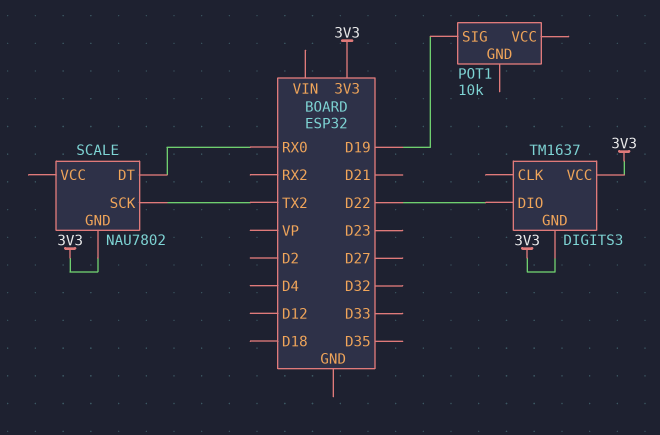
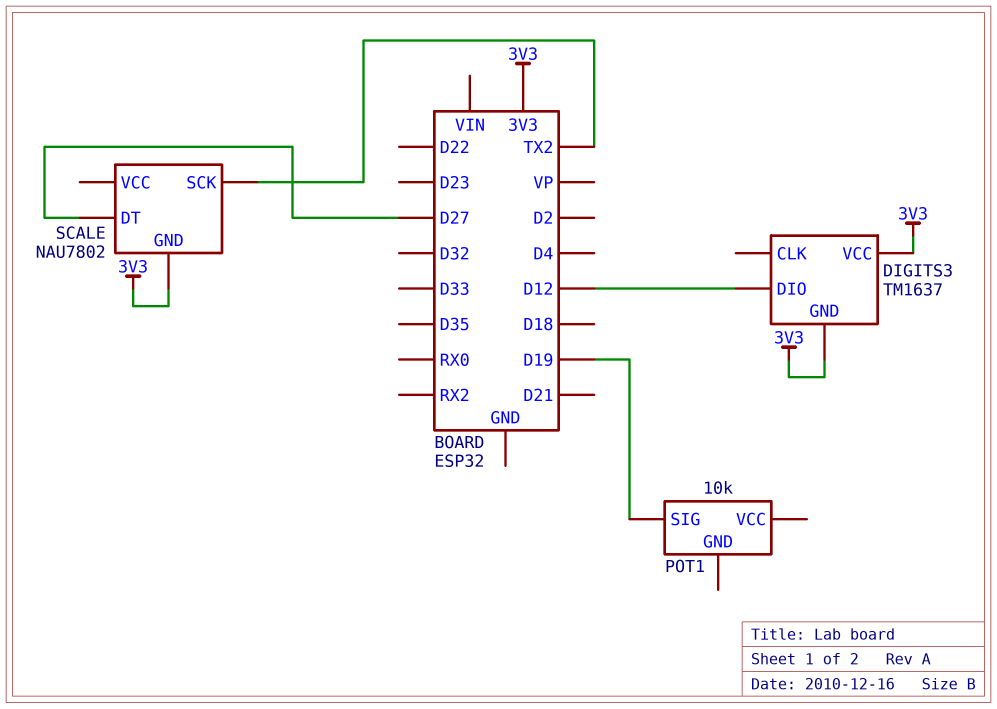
DIGITS3 pin DIO: D22 -> D12
SCALE pin DT: RX0 -> D27

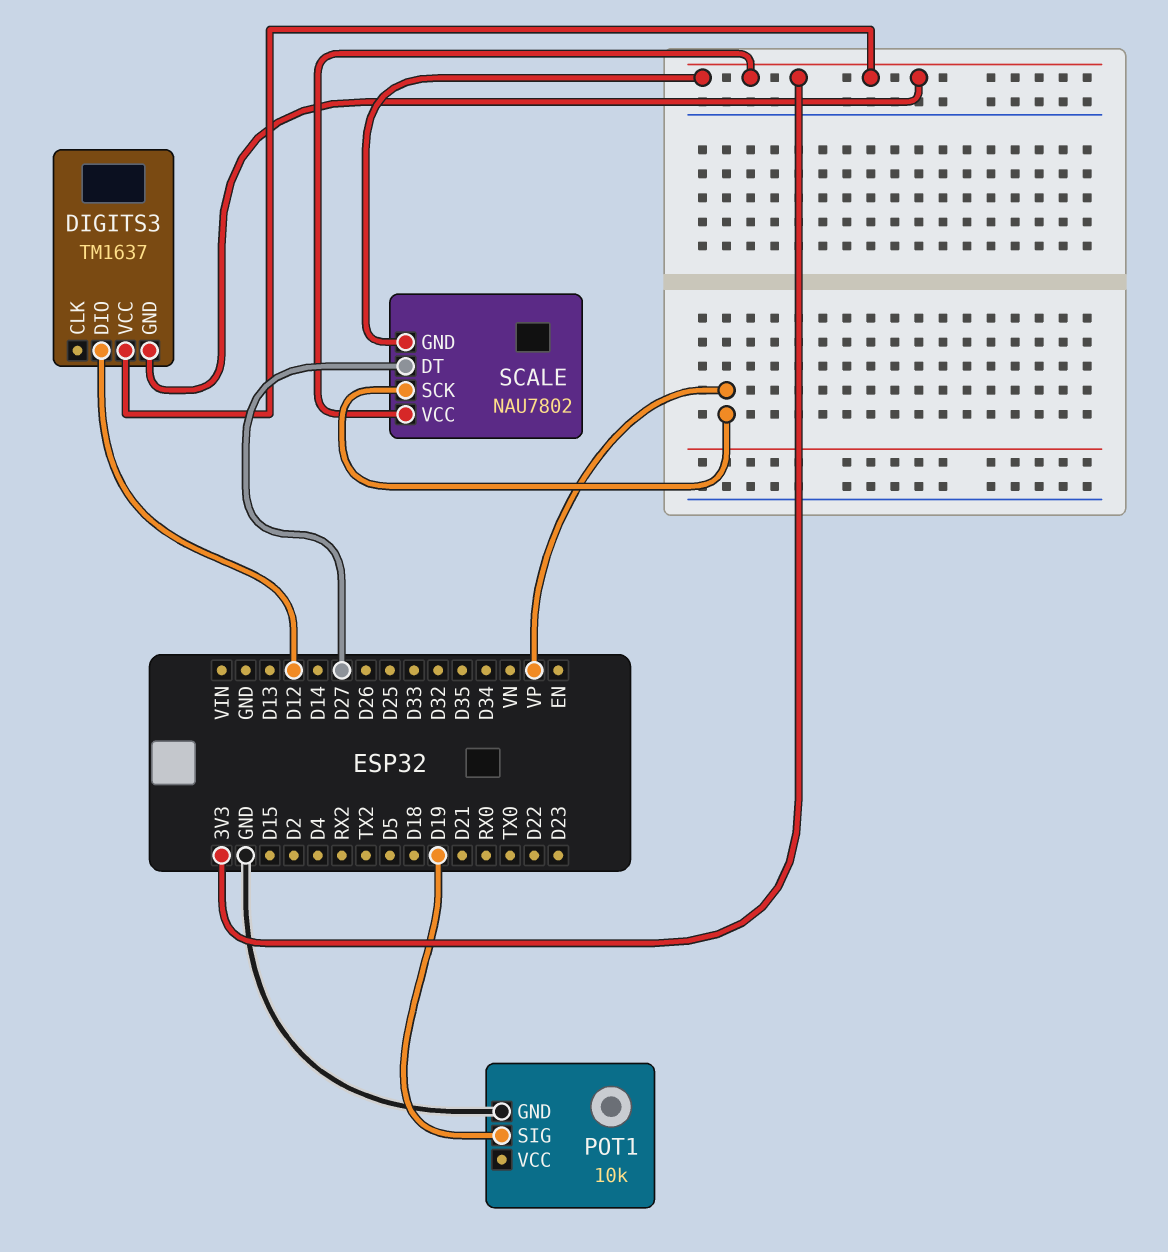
POT1 pin GND: none -> GND
SCALE pin SCK: TX2 -> VP
SCALE pin VCC: none -> 3V3

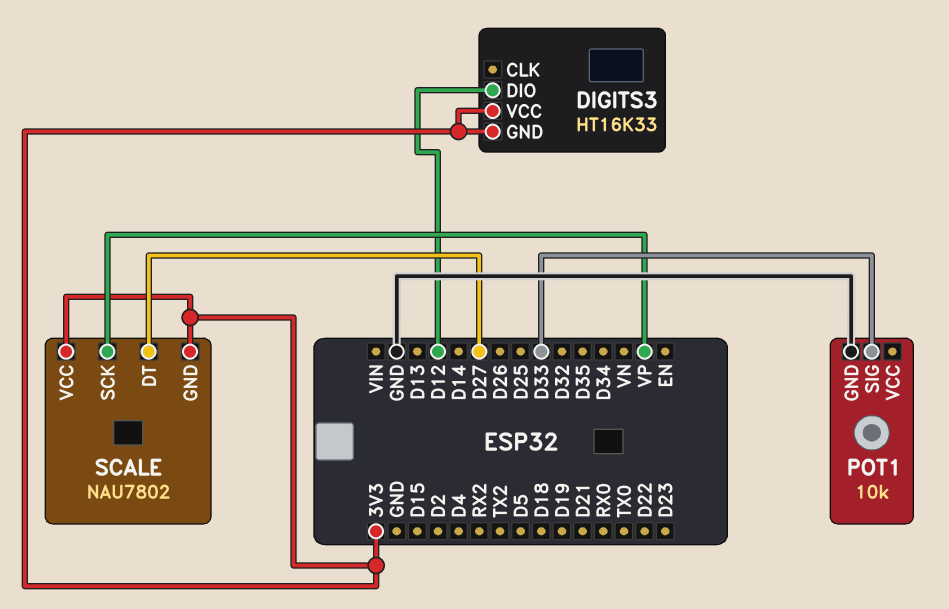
DIGITS3: TM1637 -> HT16K33
POT1 pin SIG: D19 -> D33

